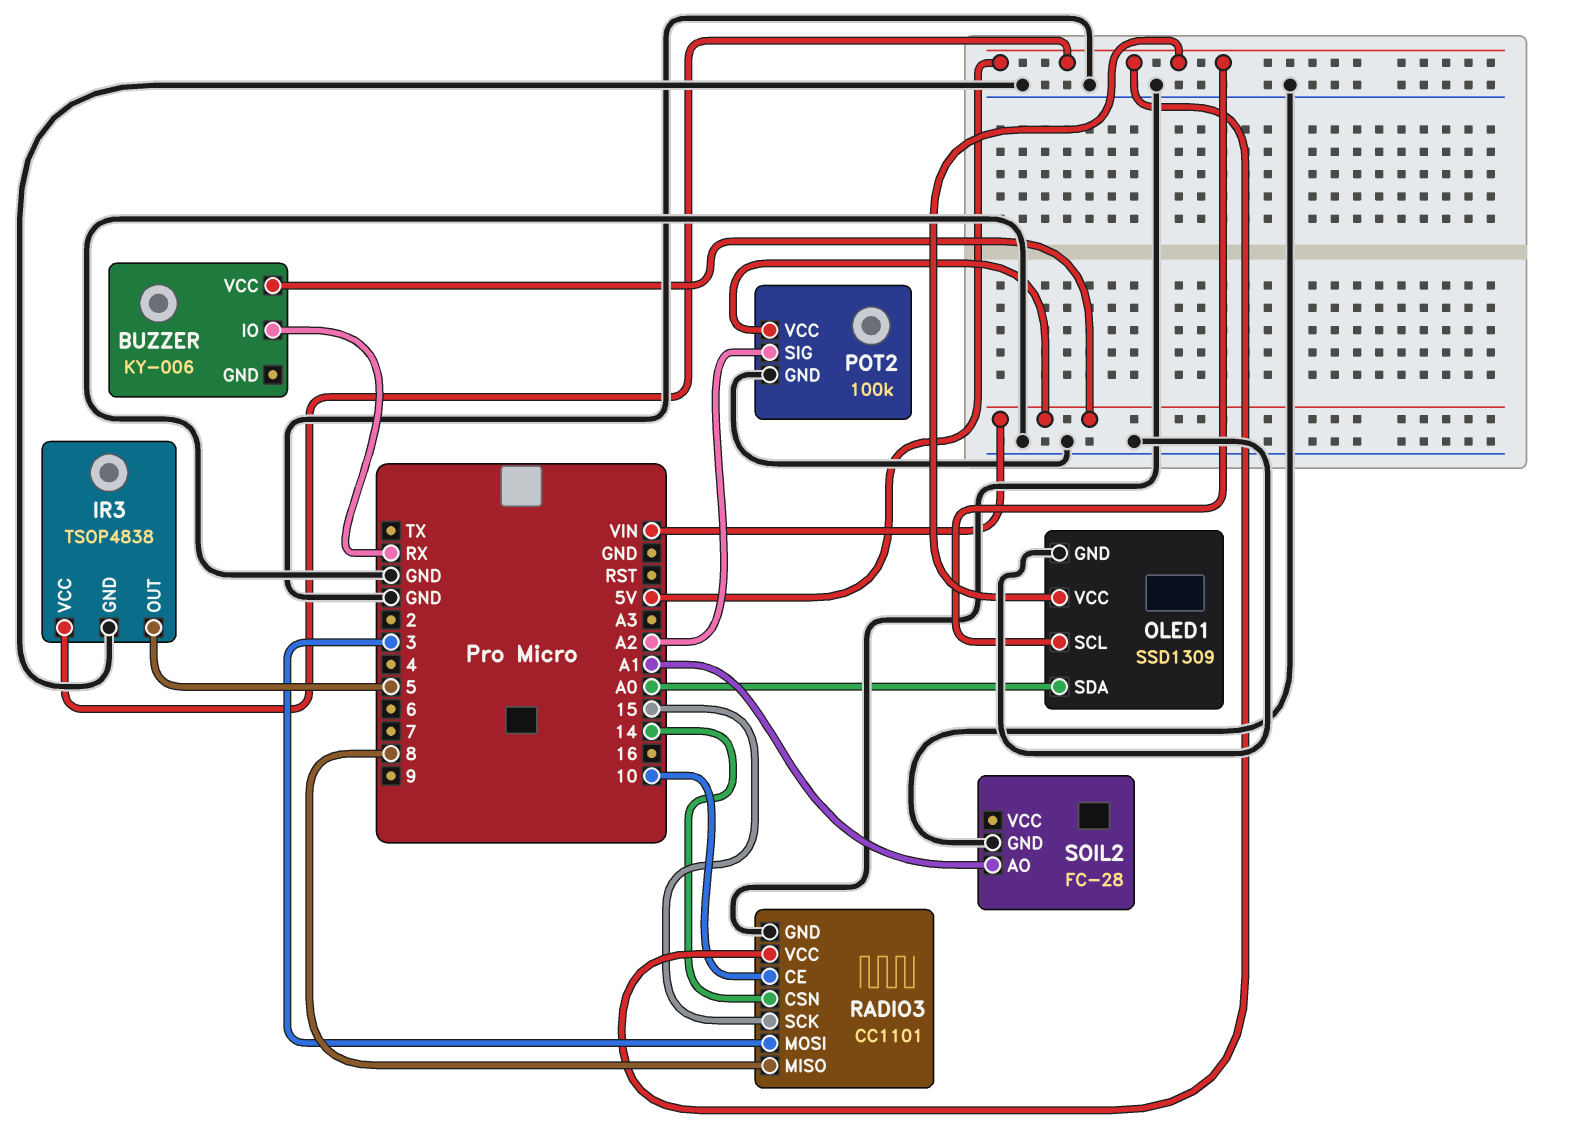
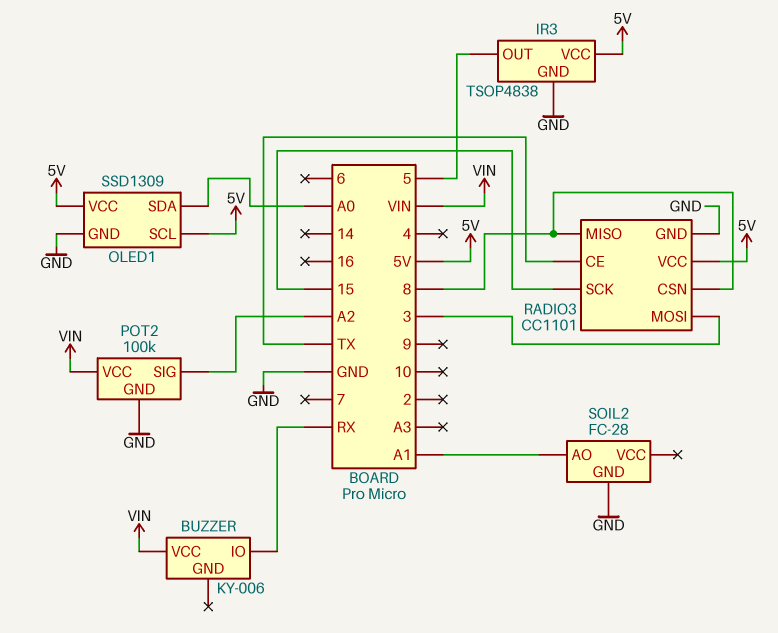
RADIO3 pin CE: 10 -> TX
RADIO3 pin CSN: 14 -> 8

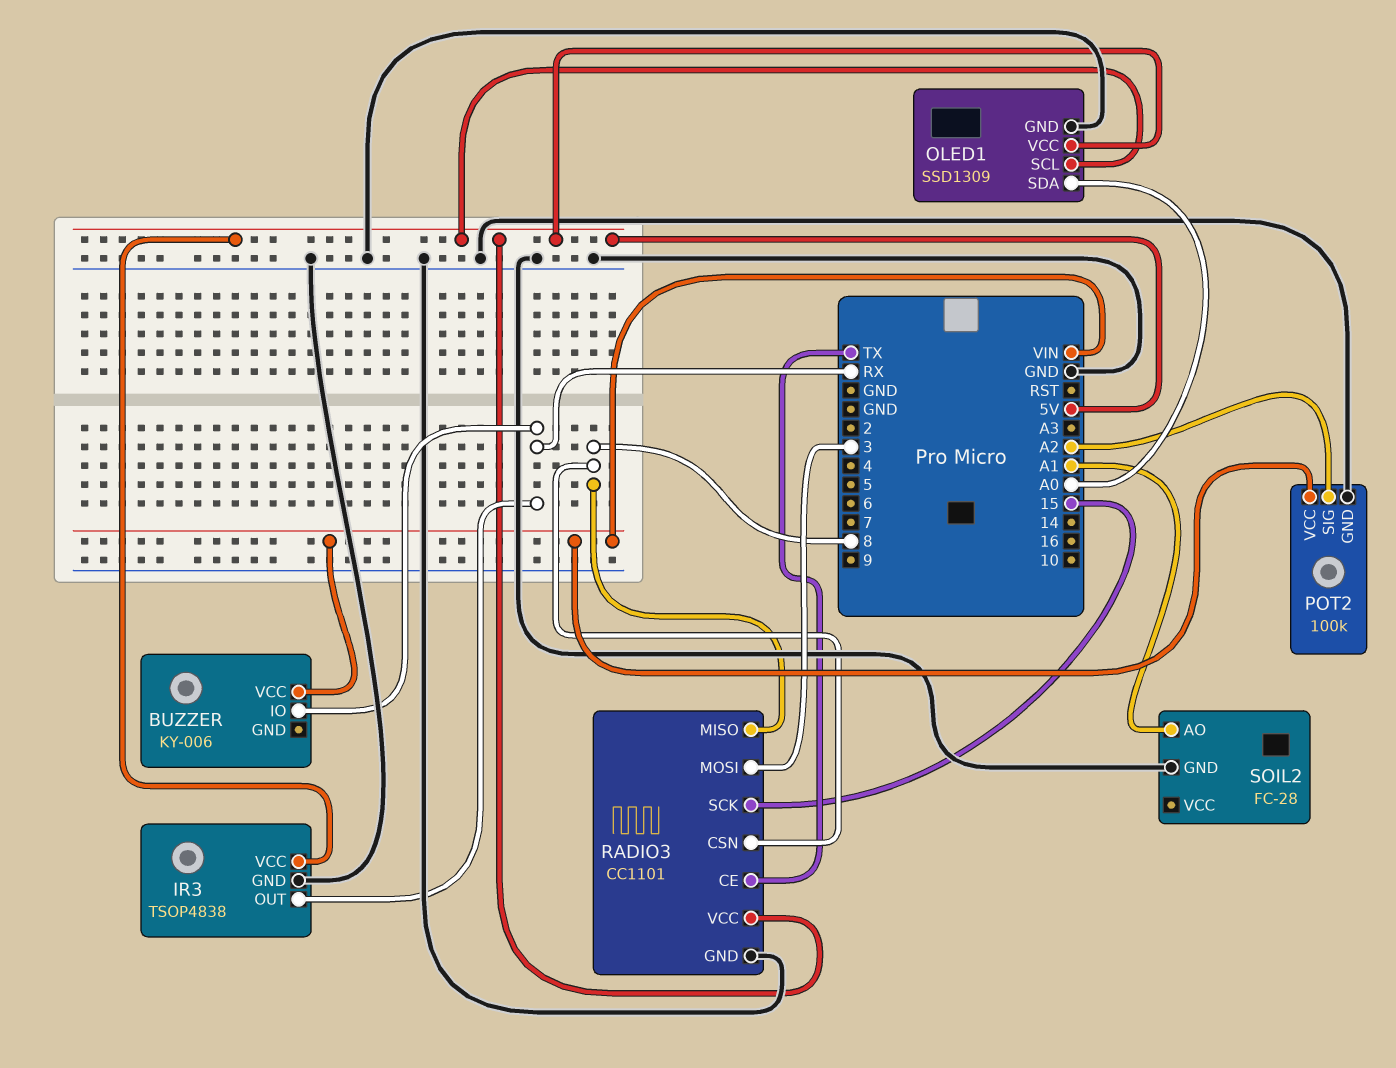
IR3 pin OUT: 5 -> RX

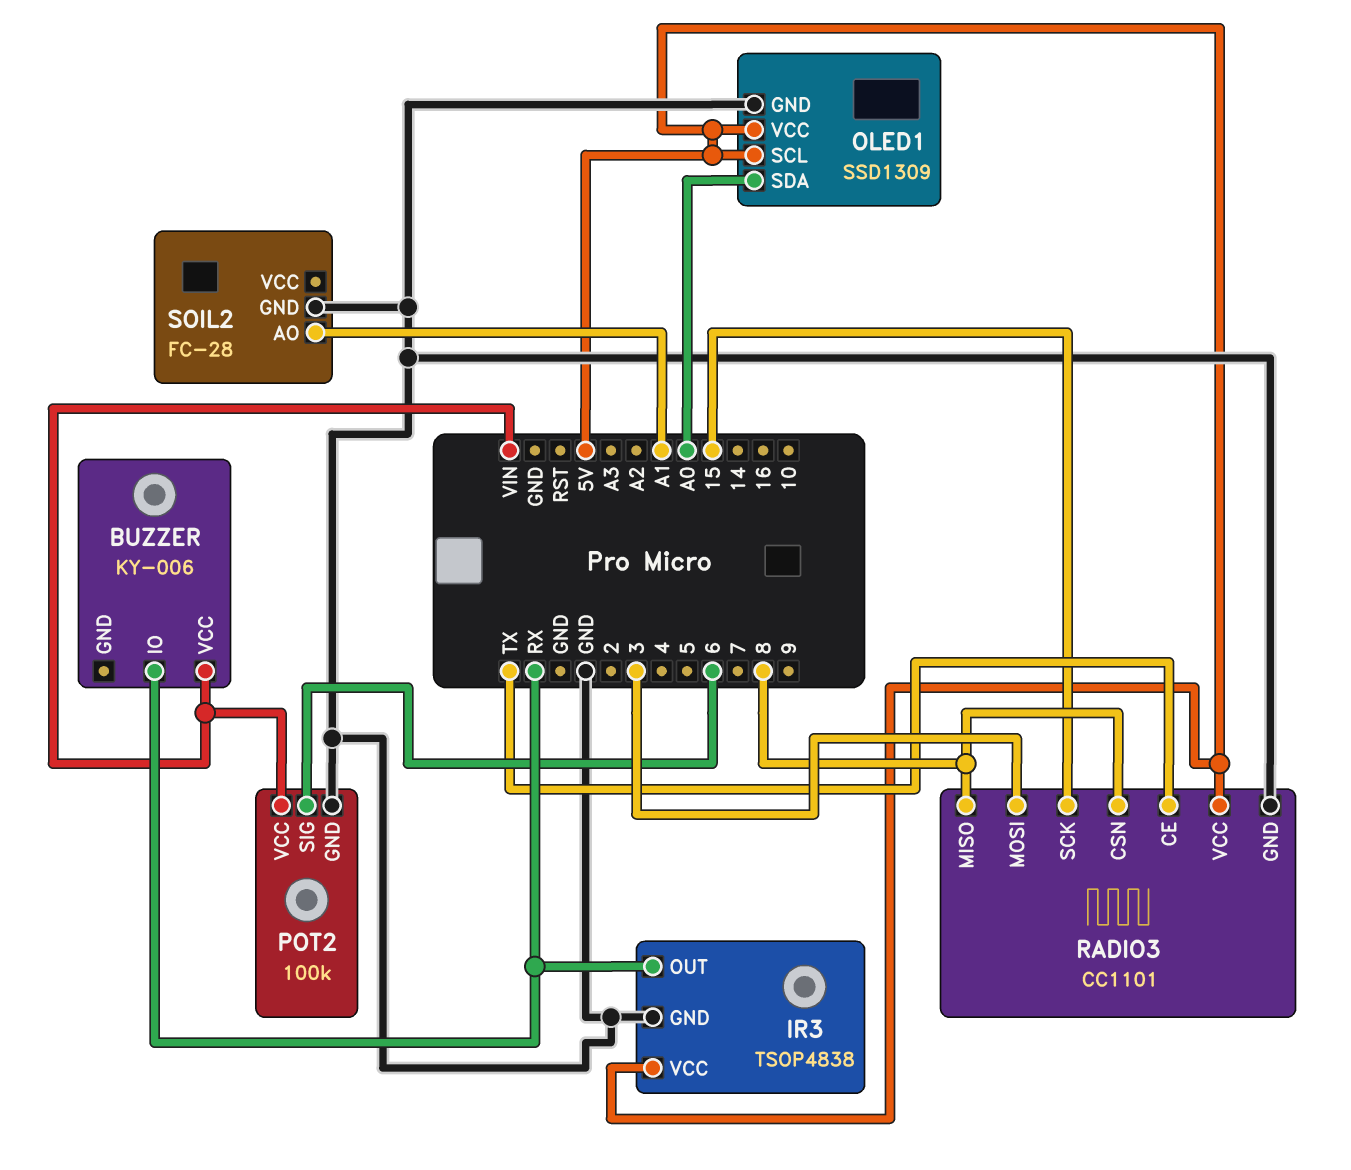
POT2 pin SIG: A2 -> 6

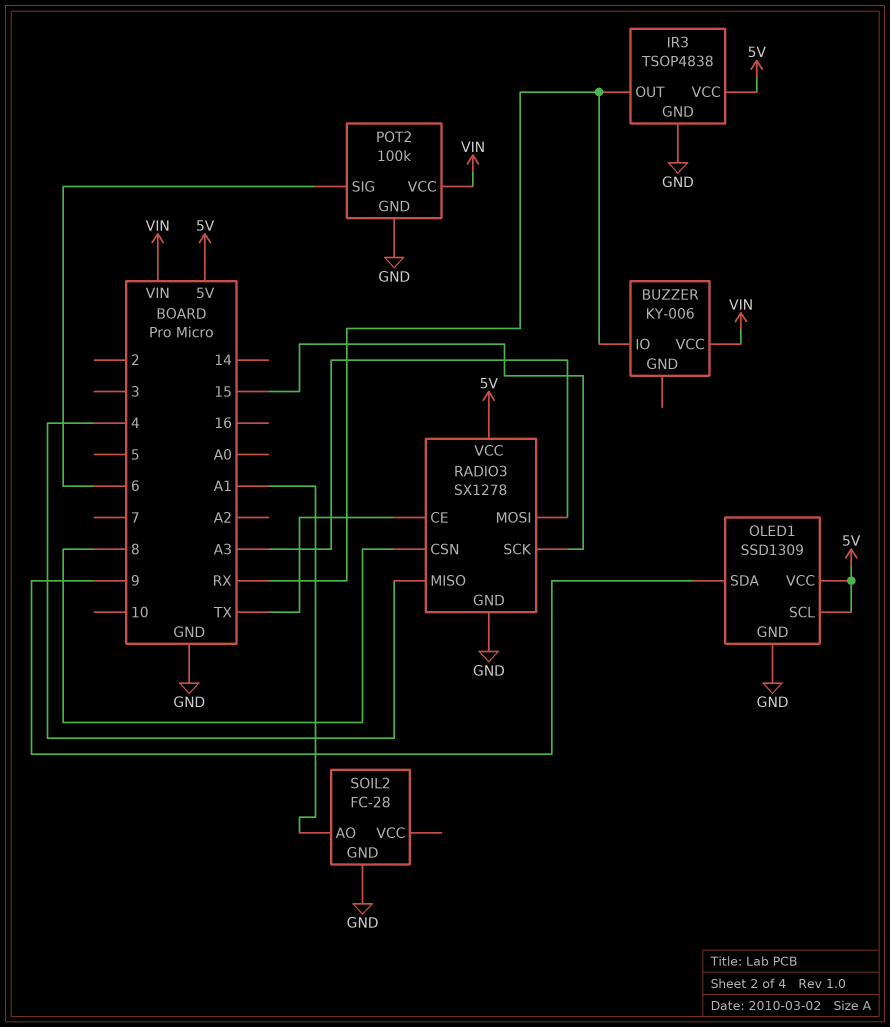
OLED1 pin SDA: A0 -> 9
RADIO3: CC1101 -> SX1278
RADIO3 pin MISO: 8 -> 4
RADIO3 pin MOSI: 3 -> A3

